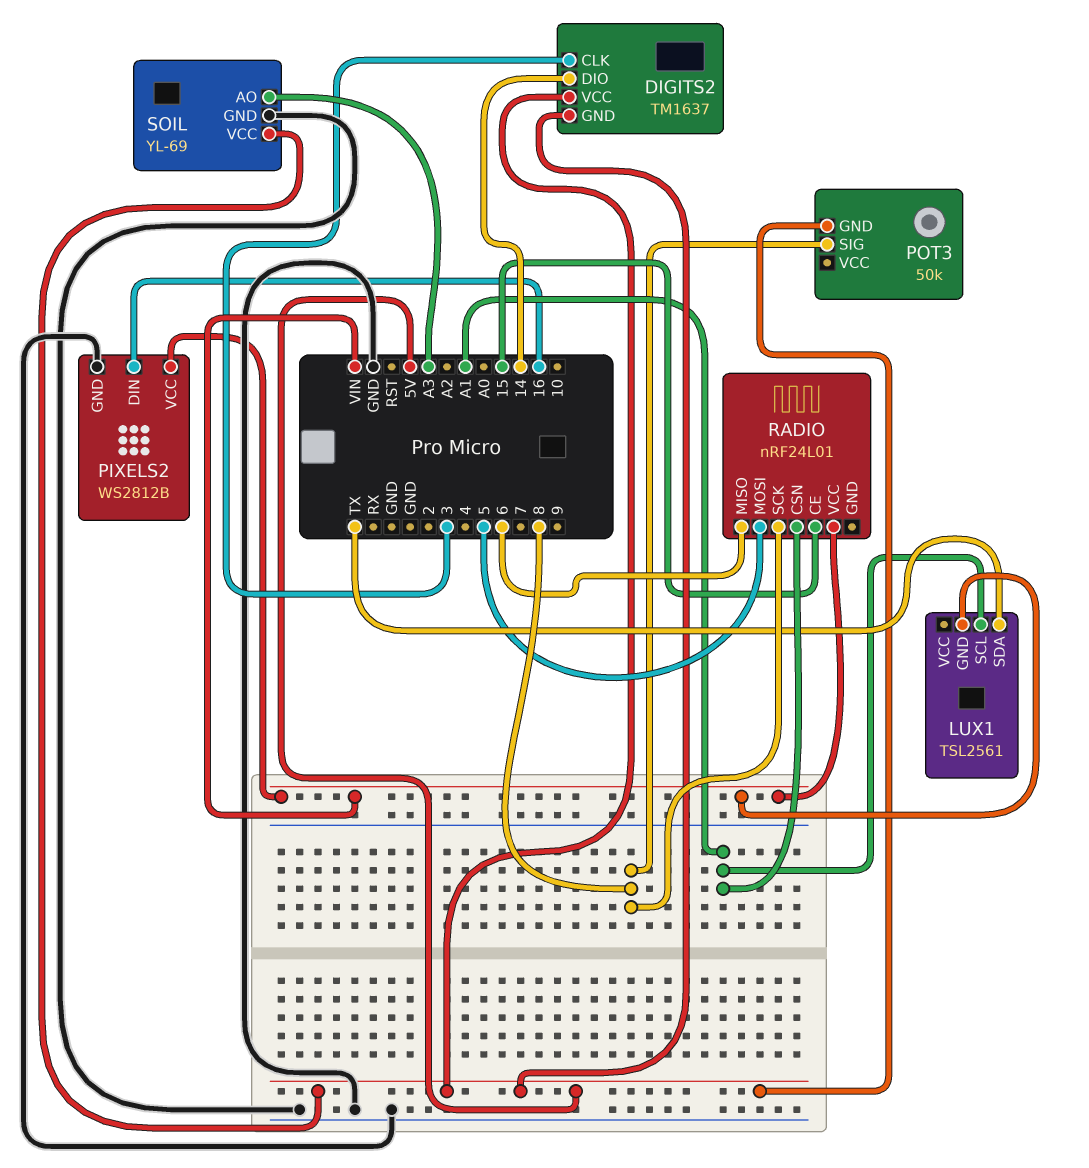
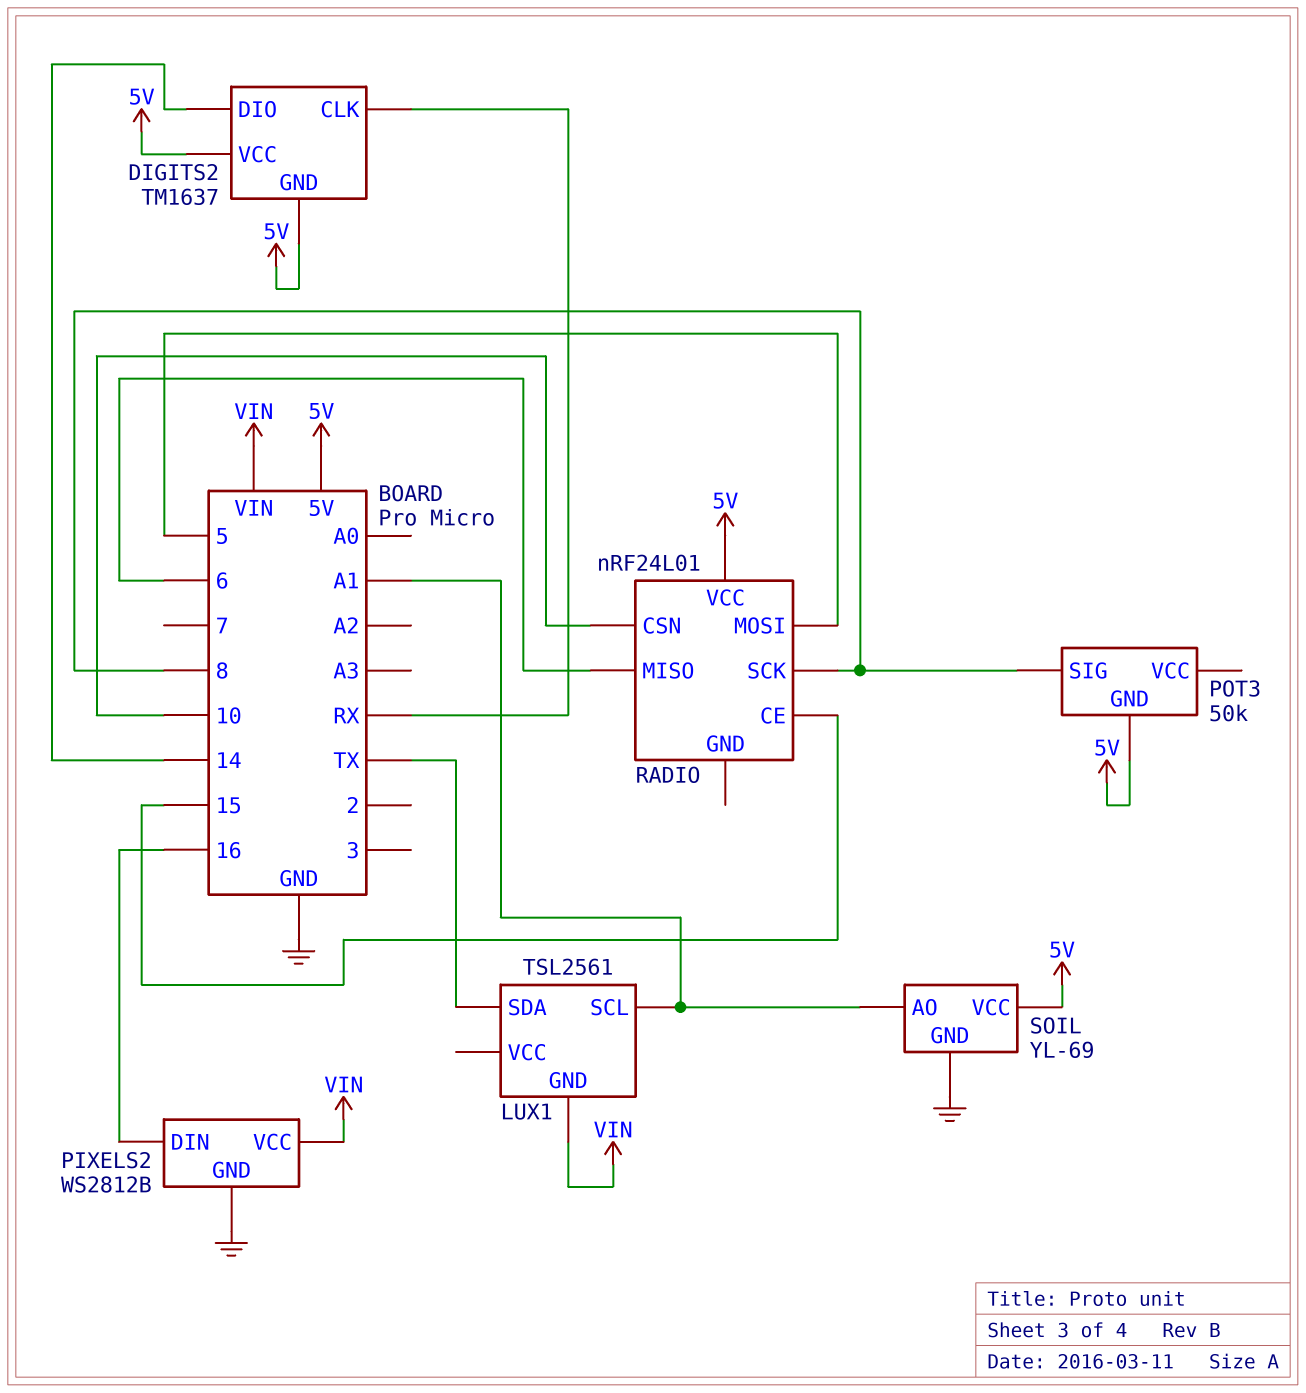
DIGITS2 pin CLK: 3 -> RX
RADIO pin CSN: A1 -> 10
RADIO pin VCC: VIN -> 5V
SOIL pin AO: A3 -> A1

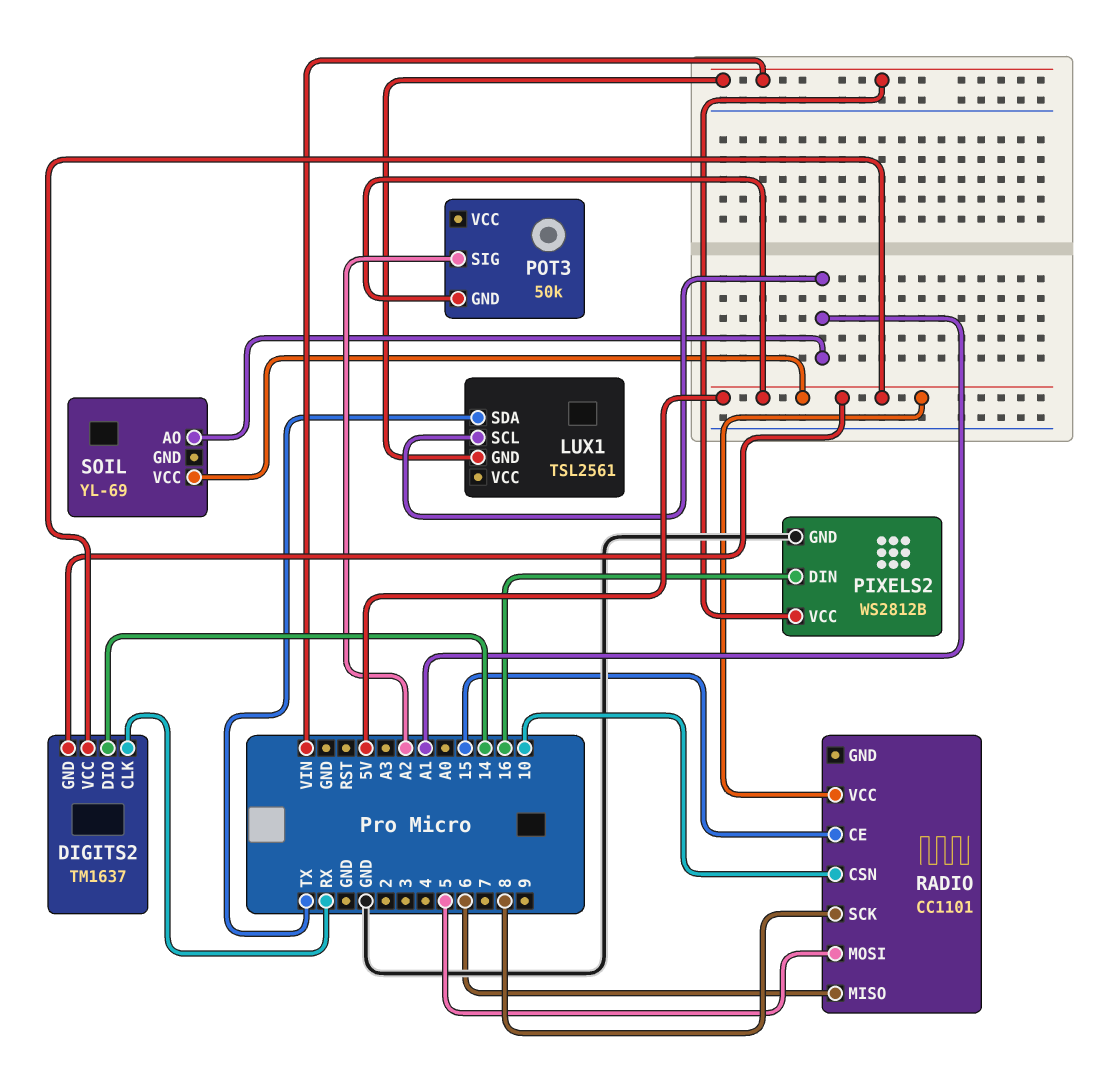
POT3 pin SIG: 8 -> A2
RADIO: nRF24L01 -> CC1101
SOIL pin GND: GND -> none

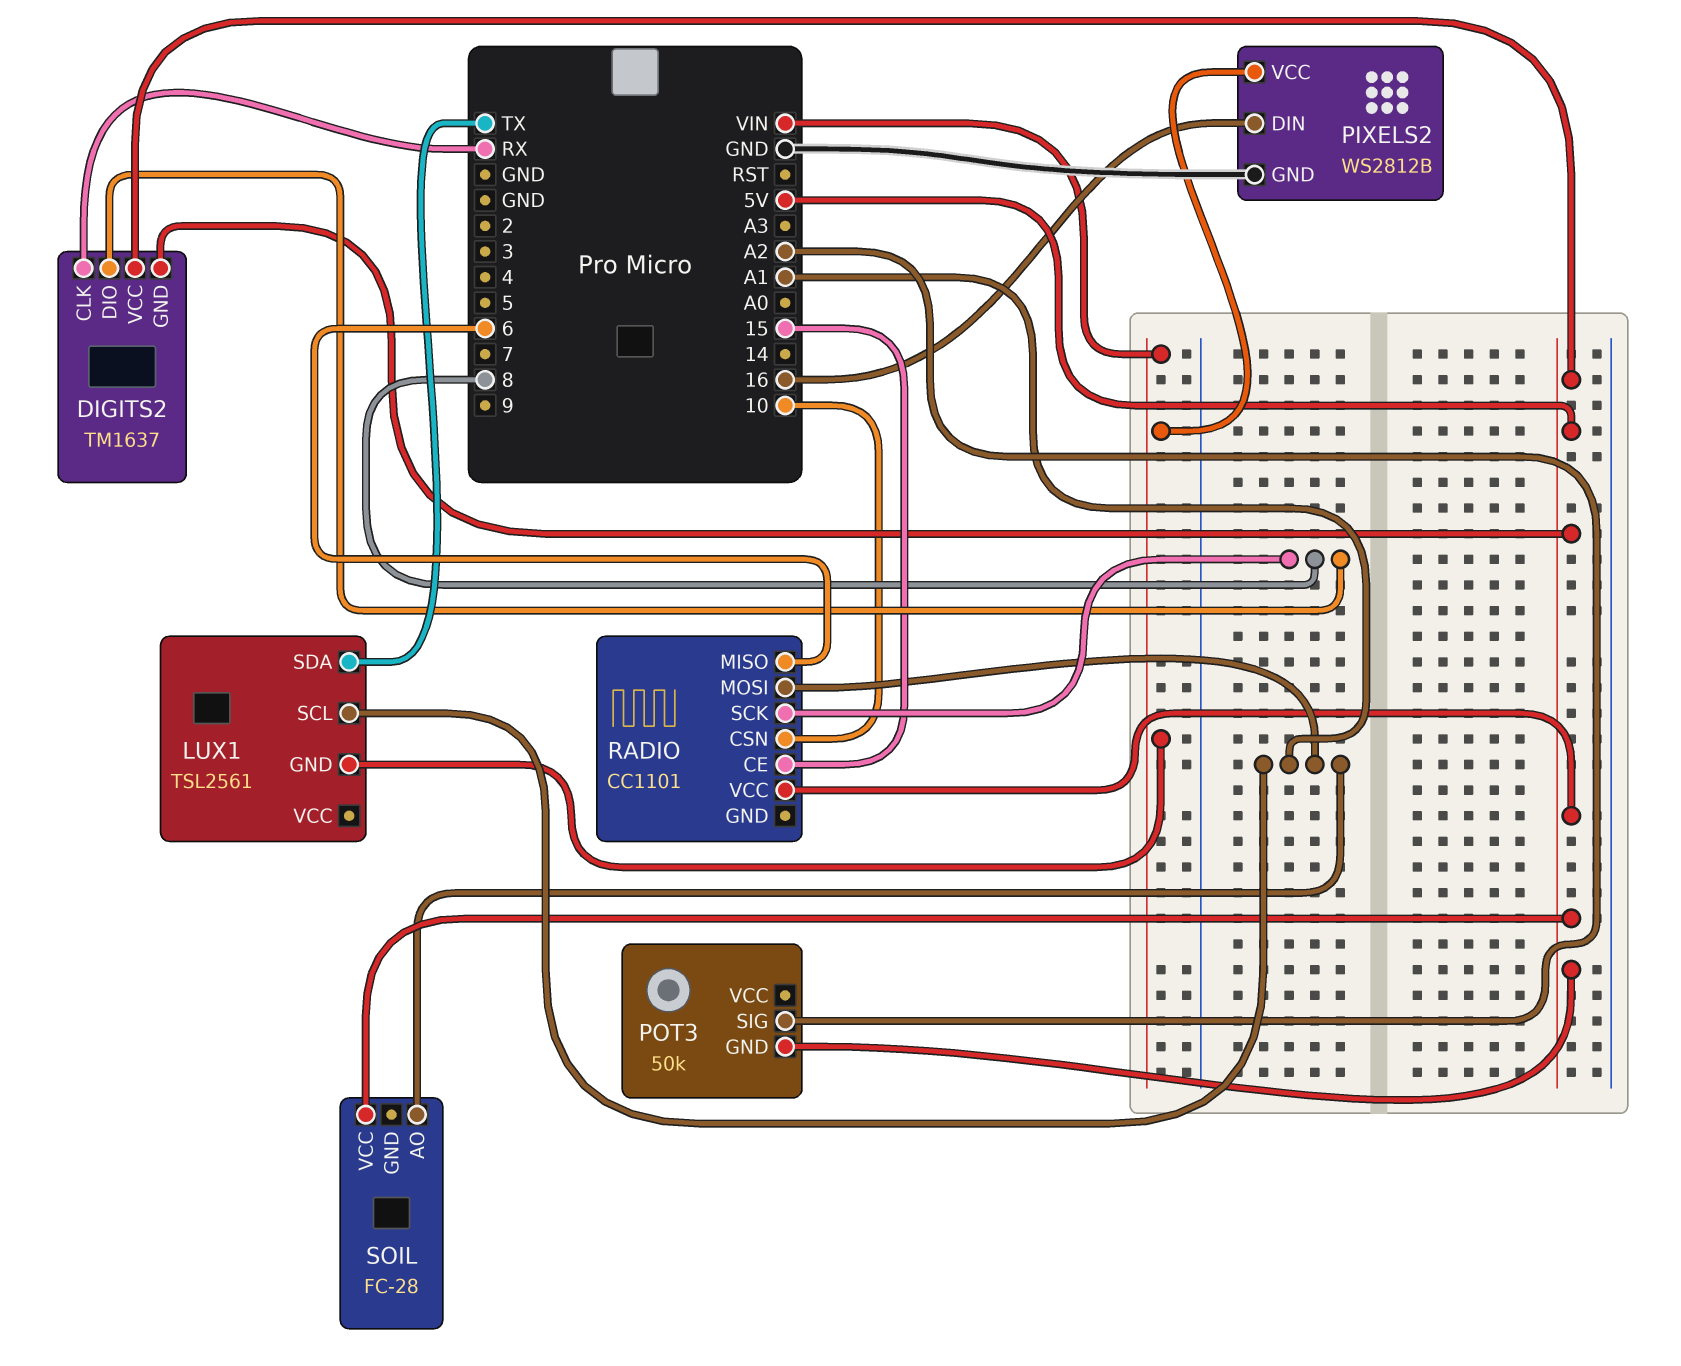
DIGITS2 pin DIO: 14 -> 8
RADIO pin MOSI: 5 -> A1
SOIL: YL-69 -> FC-28

